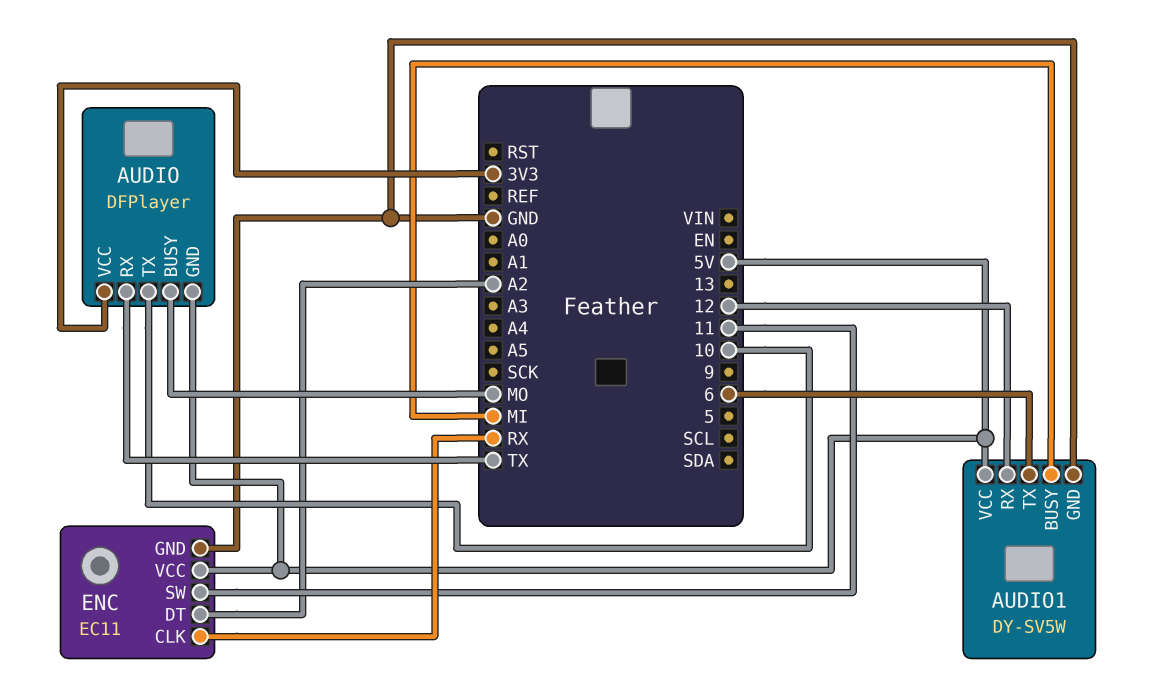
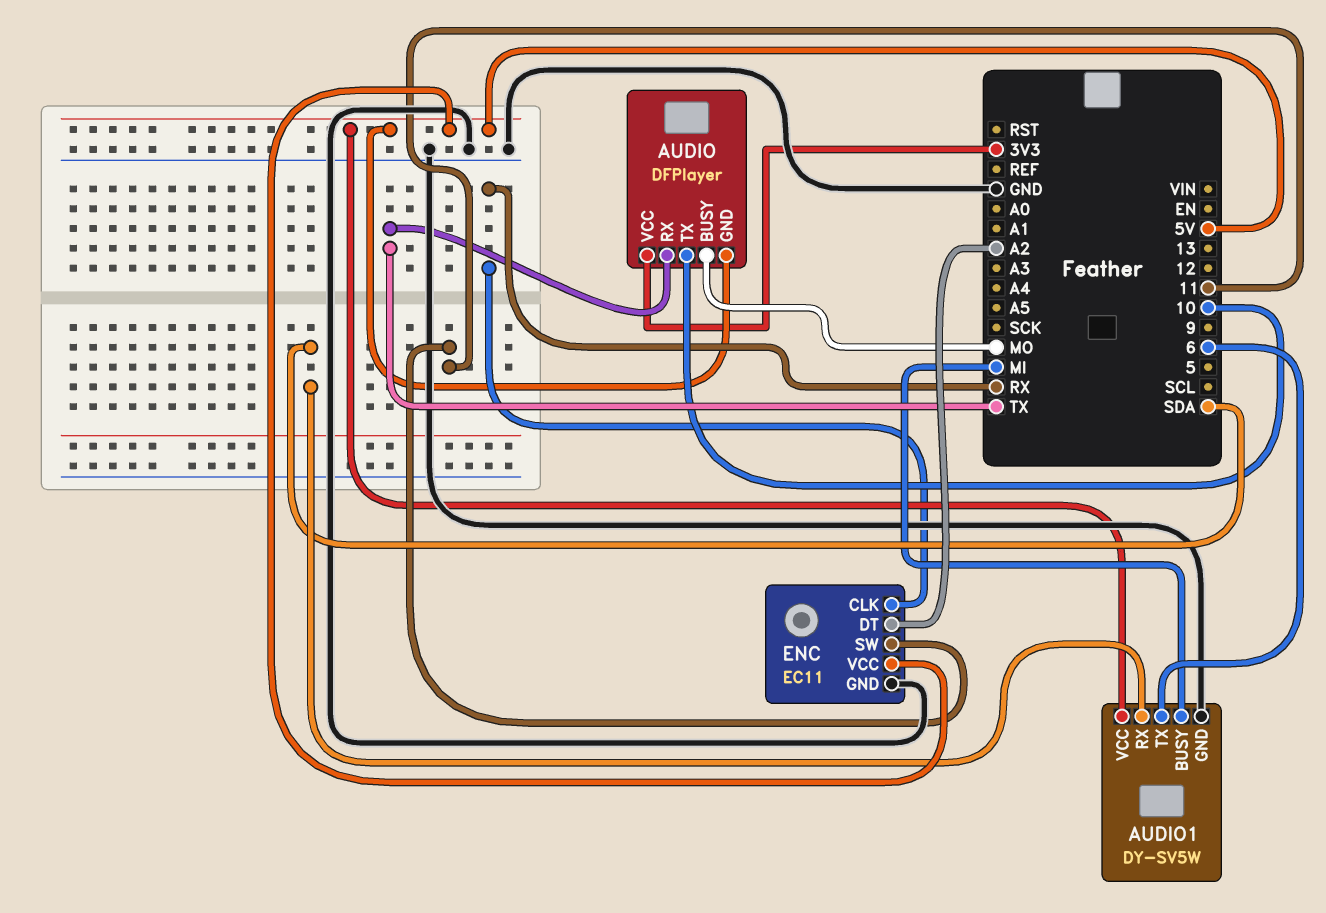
AUDIO1 pin RX: 12 -> SDA

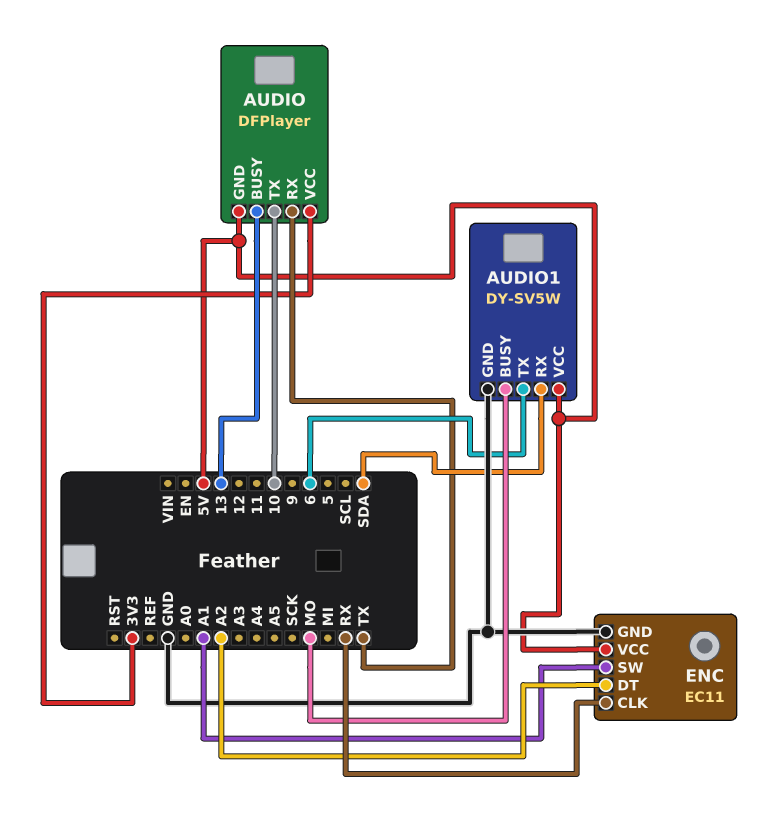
AUDIO pin BUSY: MO -> 13
AUDIO1 pin BUSY: MI -> MO
ENC pin SW: 11 -> A1

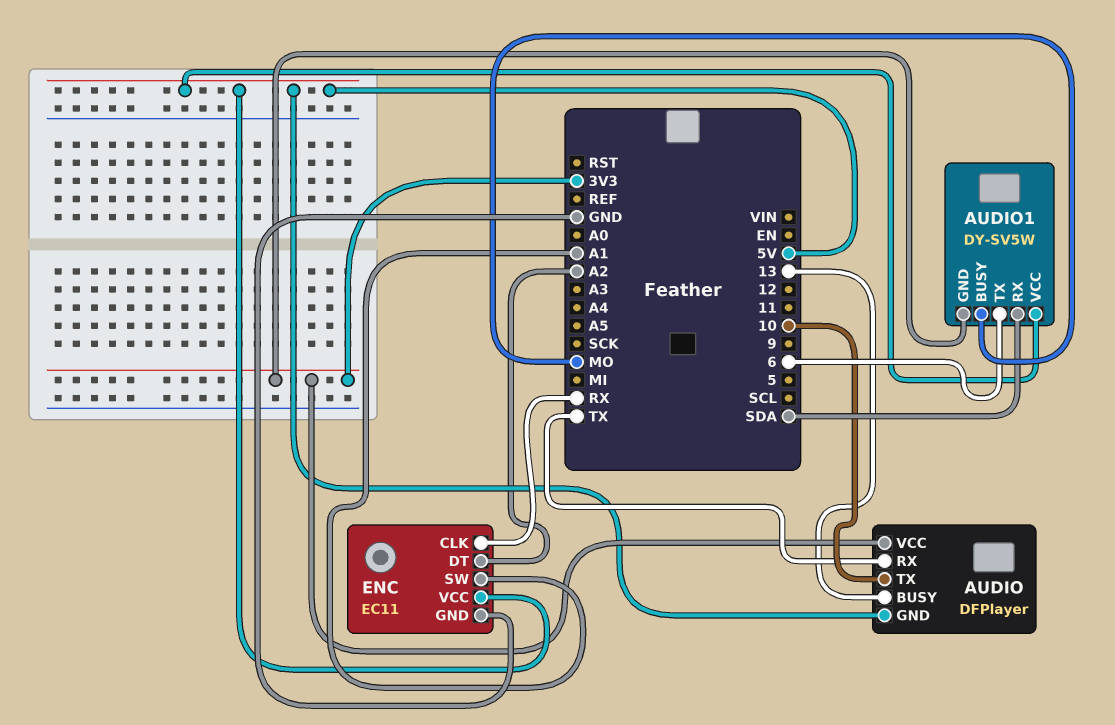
AUDIO1 pin GND: GND -> 3V3

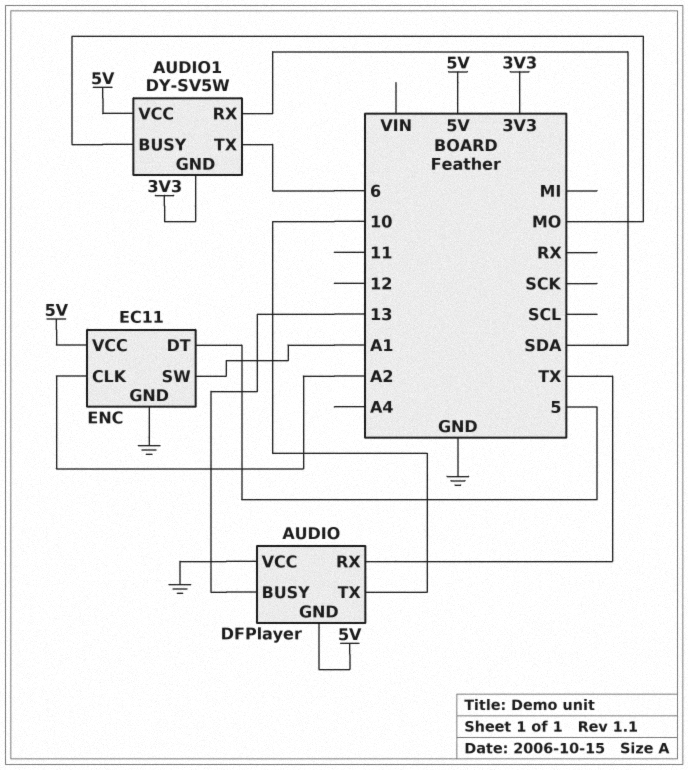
AUDIO pin VCC: 3V3 -> GND
ENC pin CLK: RX -> A2
ENC pin DT: A2 -> 5

